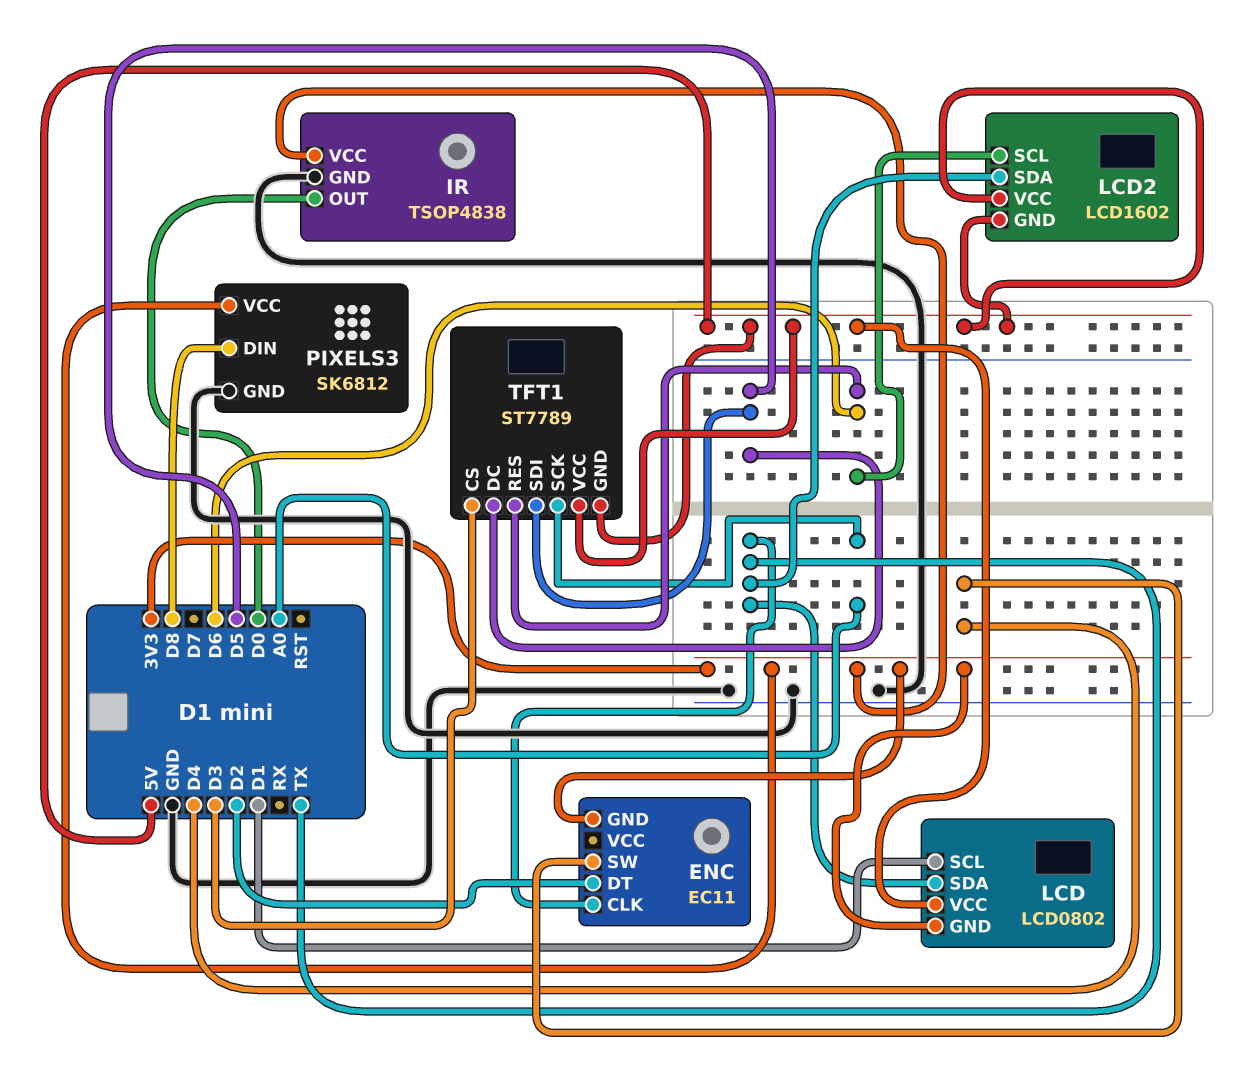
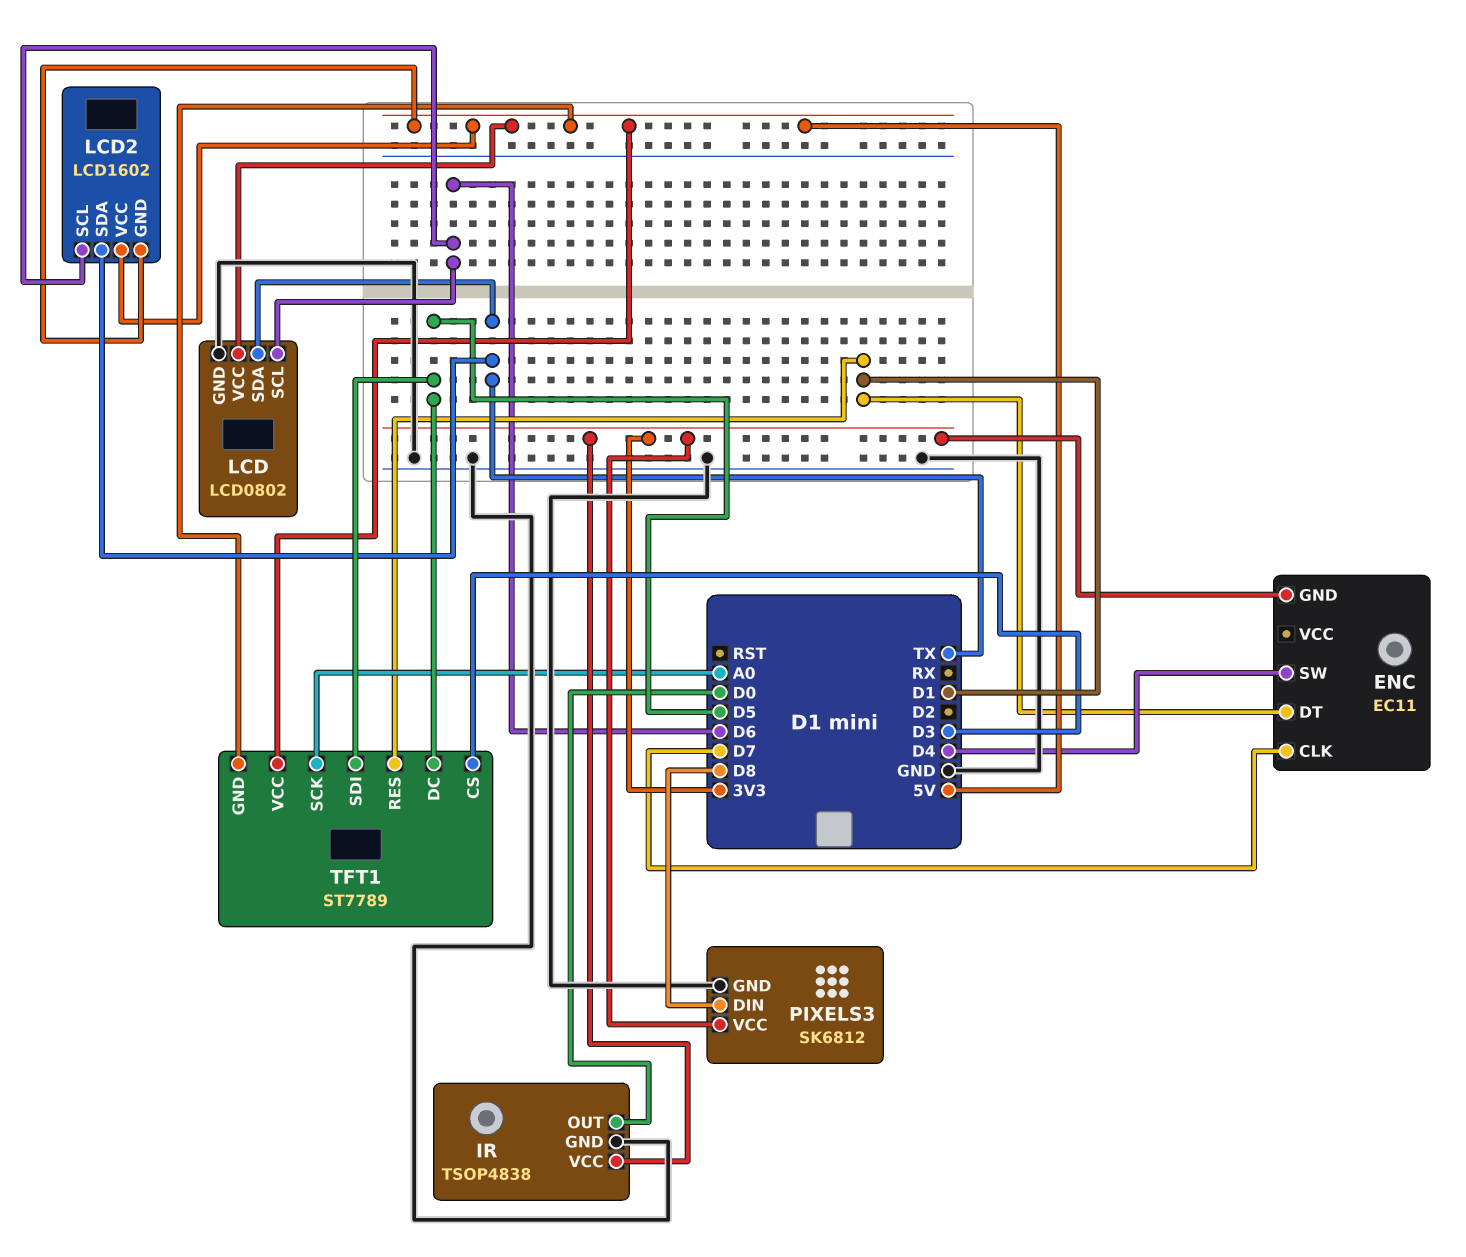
ENC pin CLK: TX -> D7
ENC pin DT: D2 -> D1
LCD pin GND: 3V3 -> GND
LCD pin SCL: D1 -> D6
TFT1 pin RES: D6 -> D1

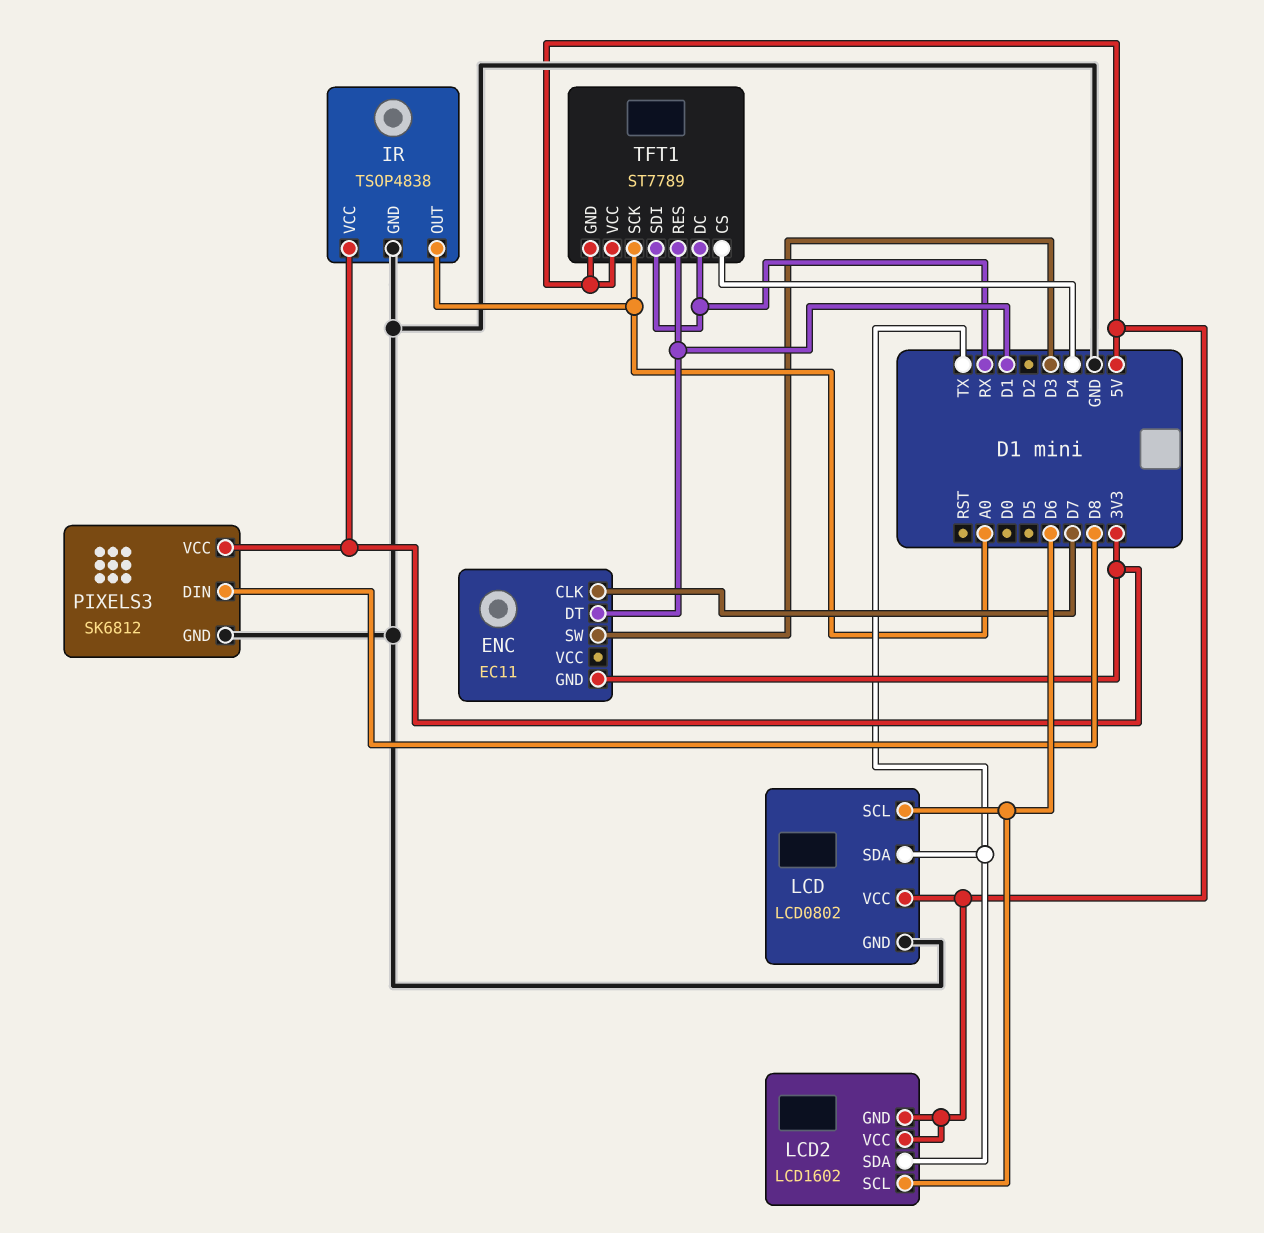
ENC pin SW: D4 -> D3
IR pin OUT: D0 -> A0
TFT1 pin CS: D3 -> D4
TFT1 pin DC: D5 -> RX
TFT1 pin SDI: D5 -> RX

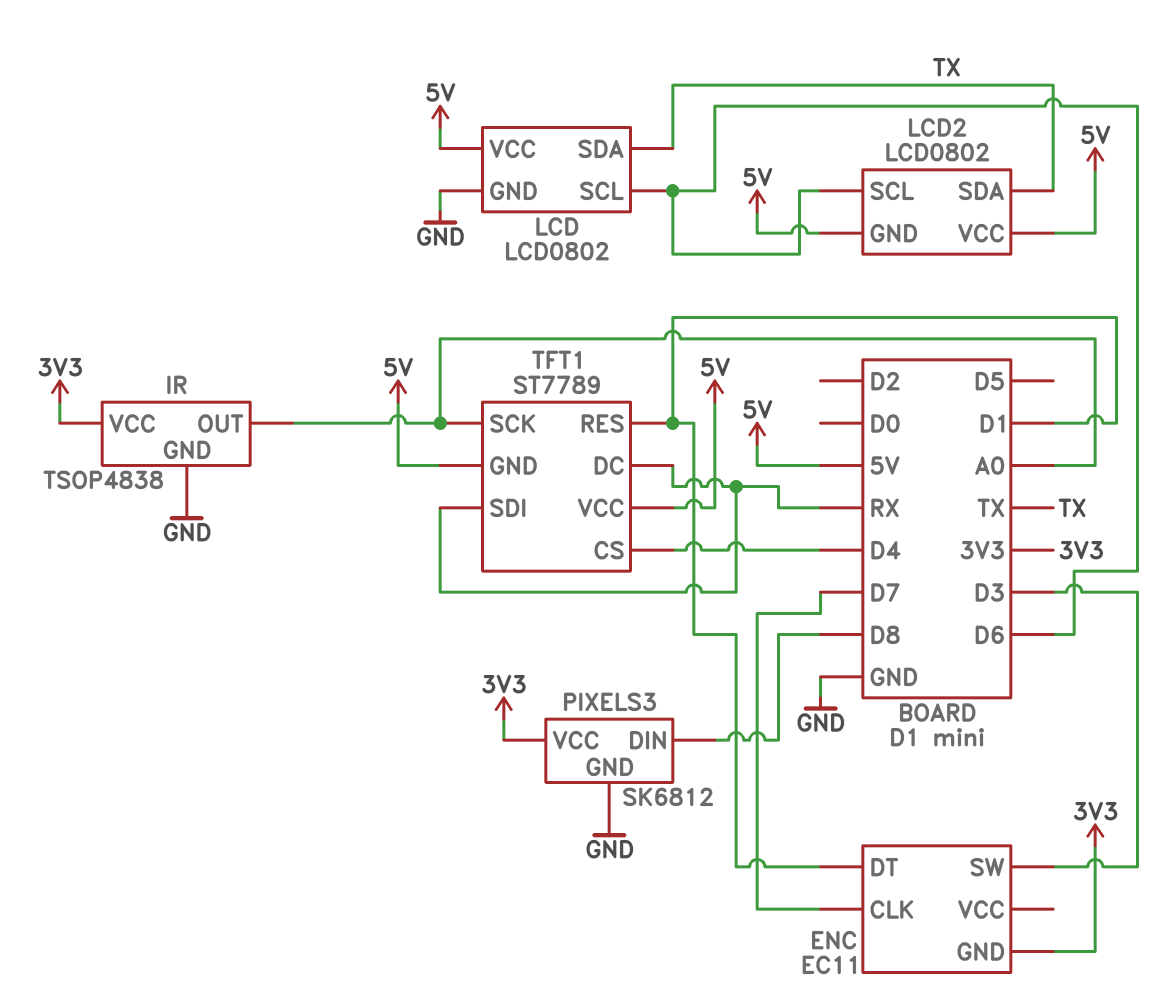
LCD2: LCD1602 -> LCD0802

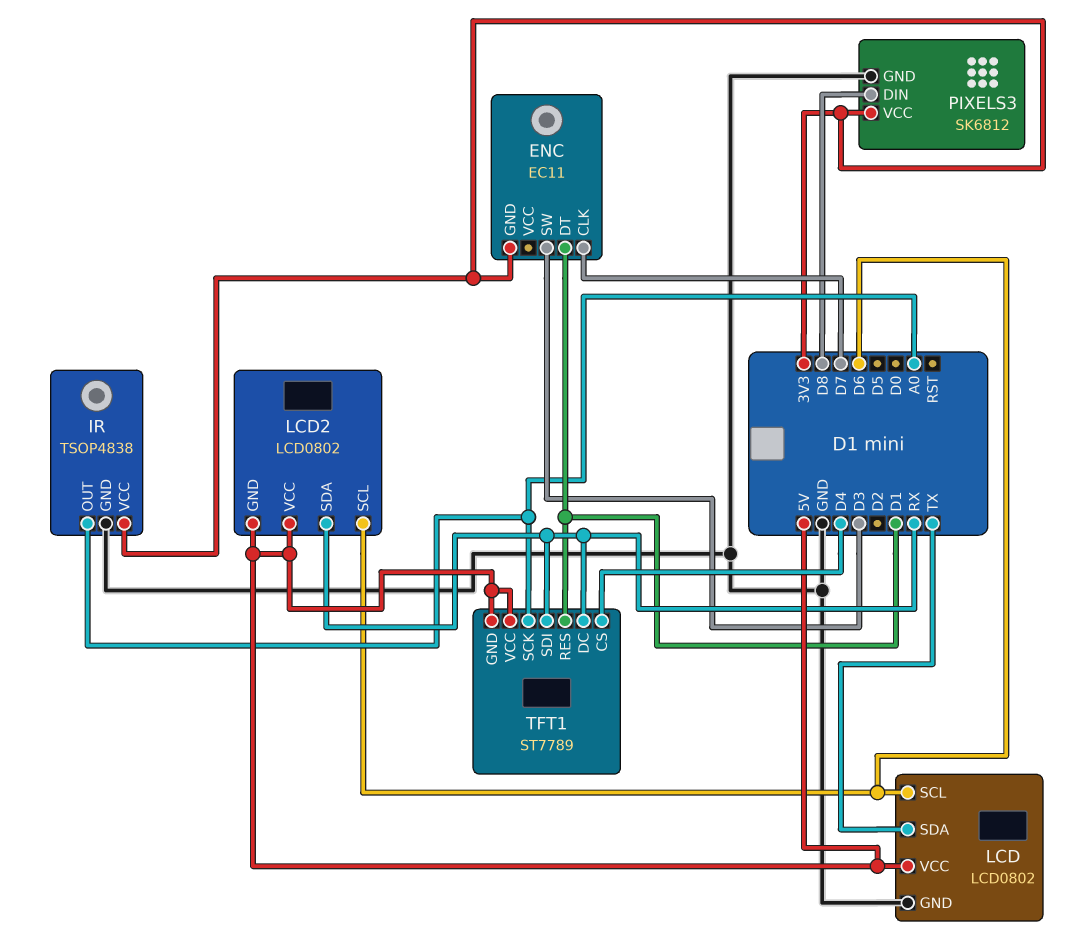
LCD2 pin SDA: TX -> RX

